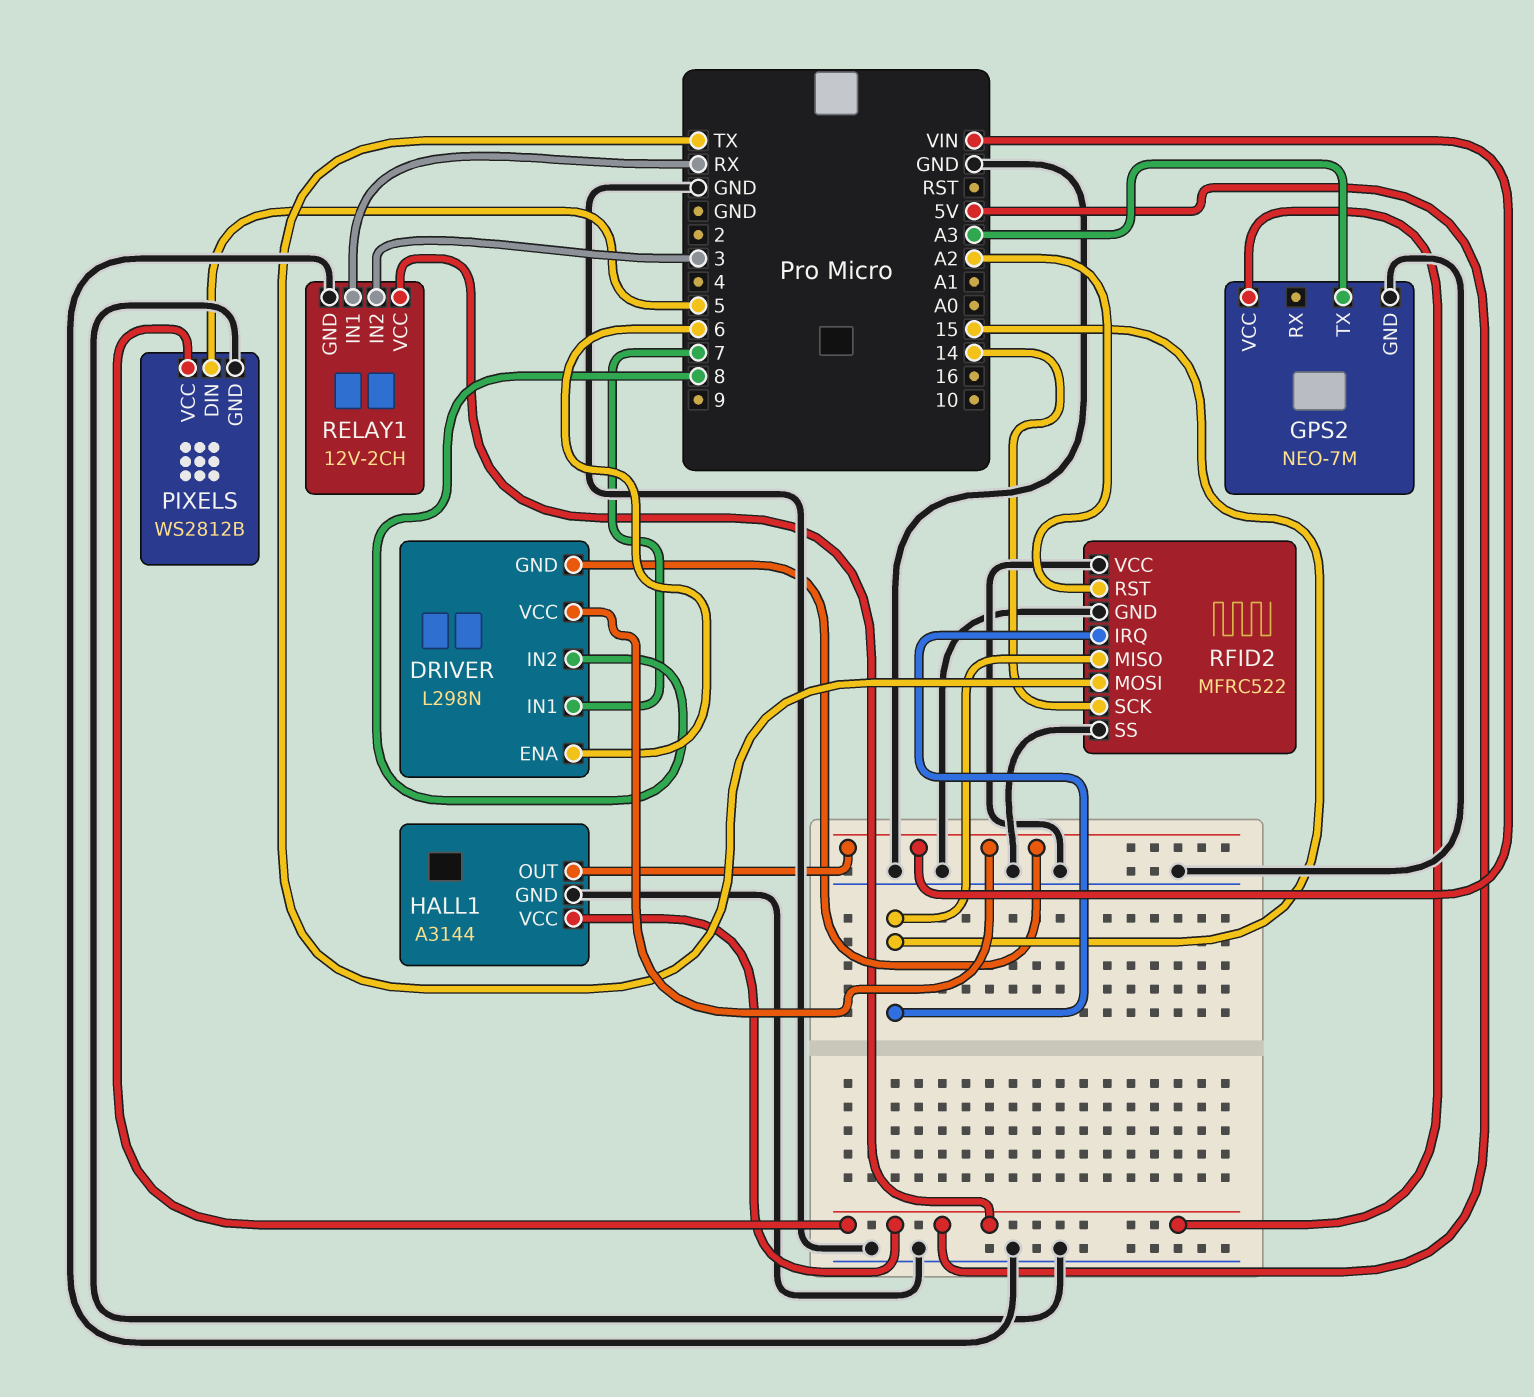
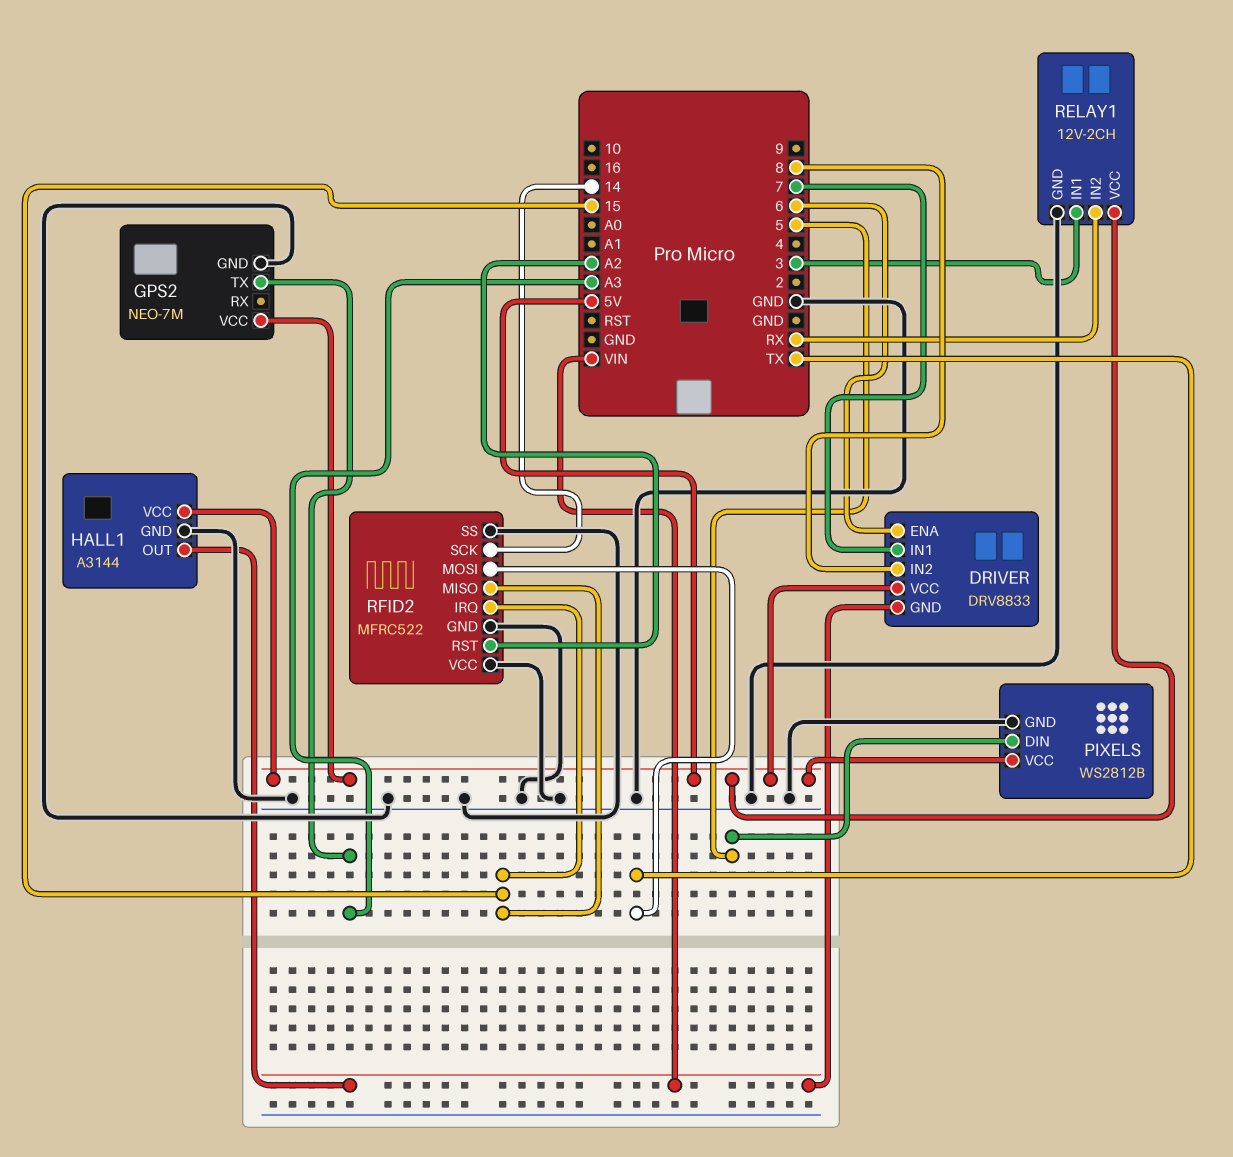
DRIVER: L298N -> DRV8833
DRIVER pin VCC: VIN -> 5V
RELAY1 pin IN1: RX -> 3
RELAY1 pin IN2: 3 -> RX

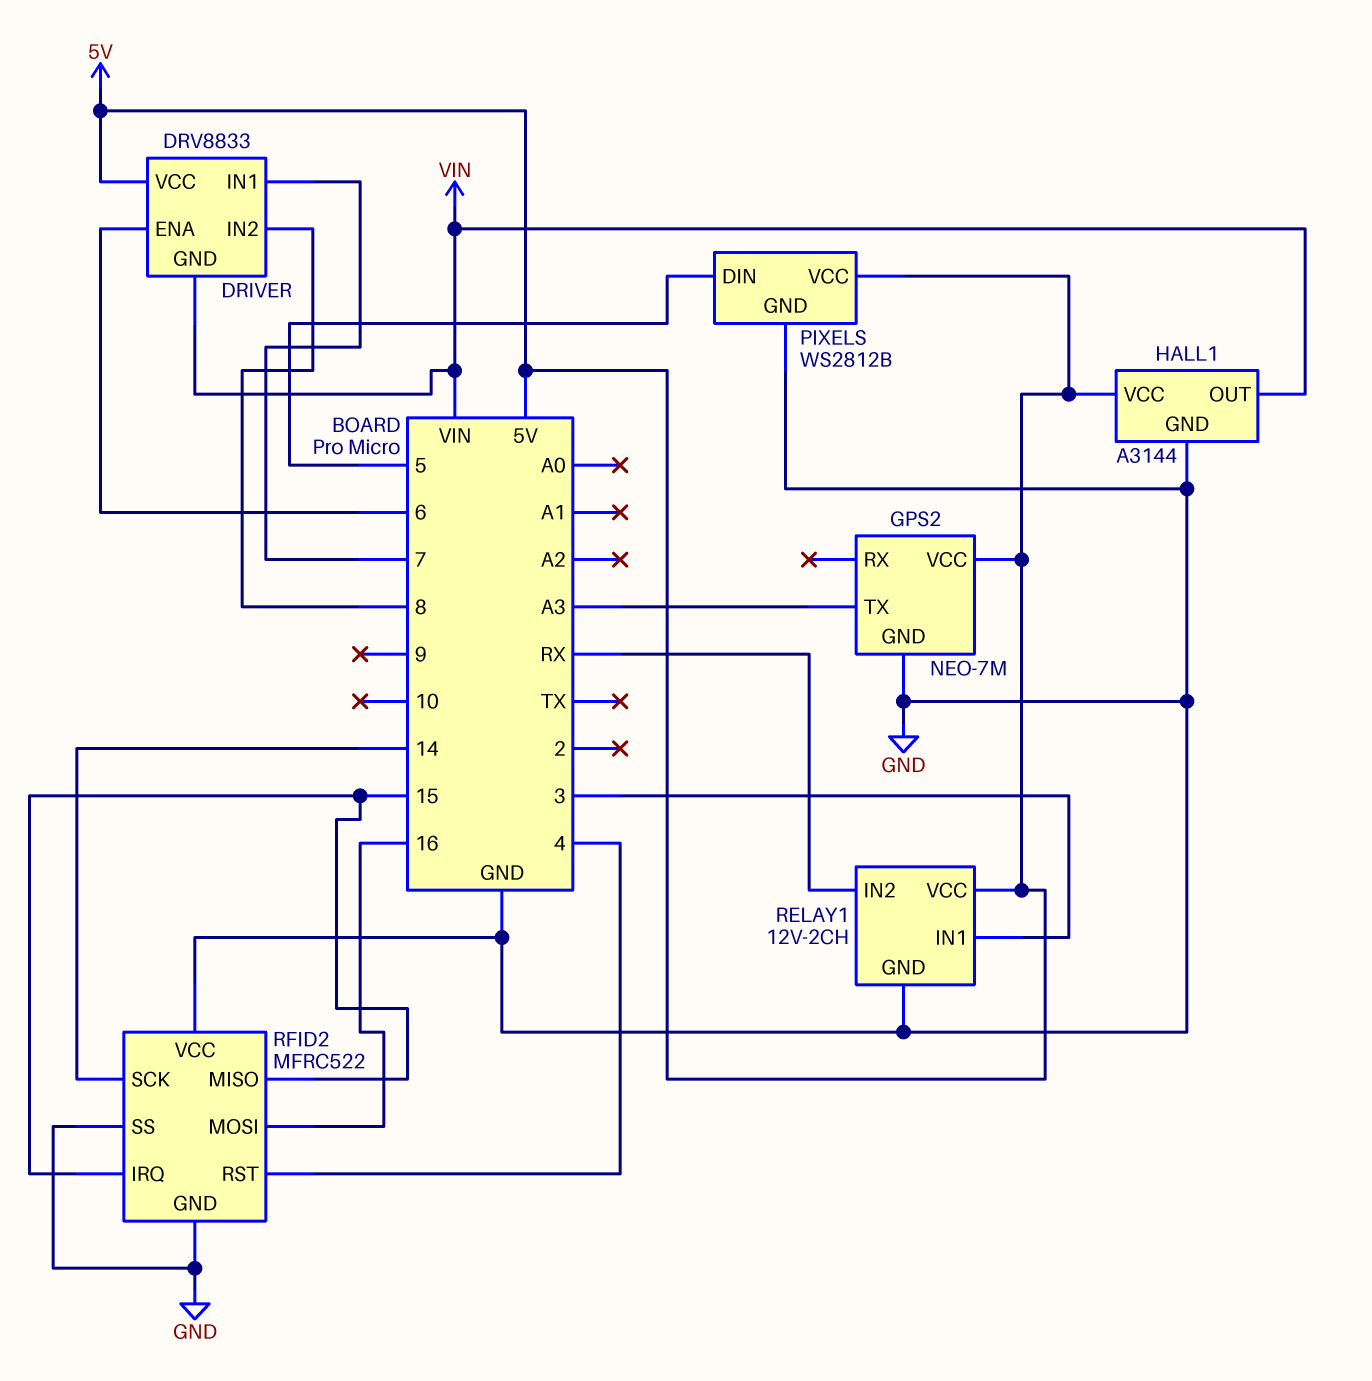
RFID2 pin MOSI: TX -> 16
RFID2 pin RST: A2 -> 4

